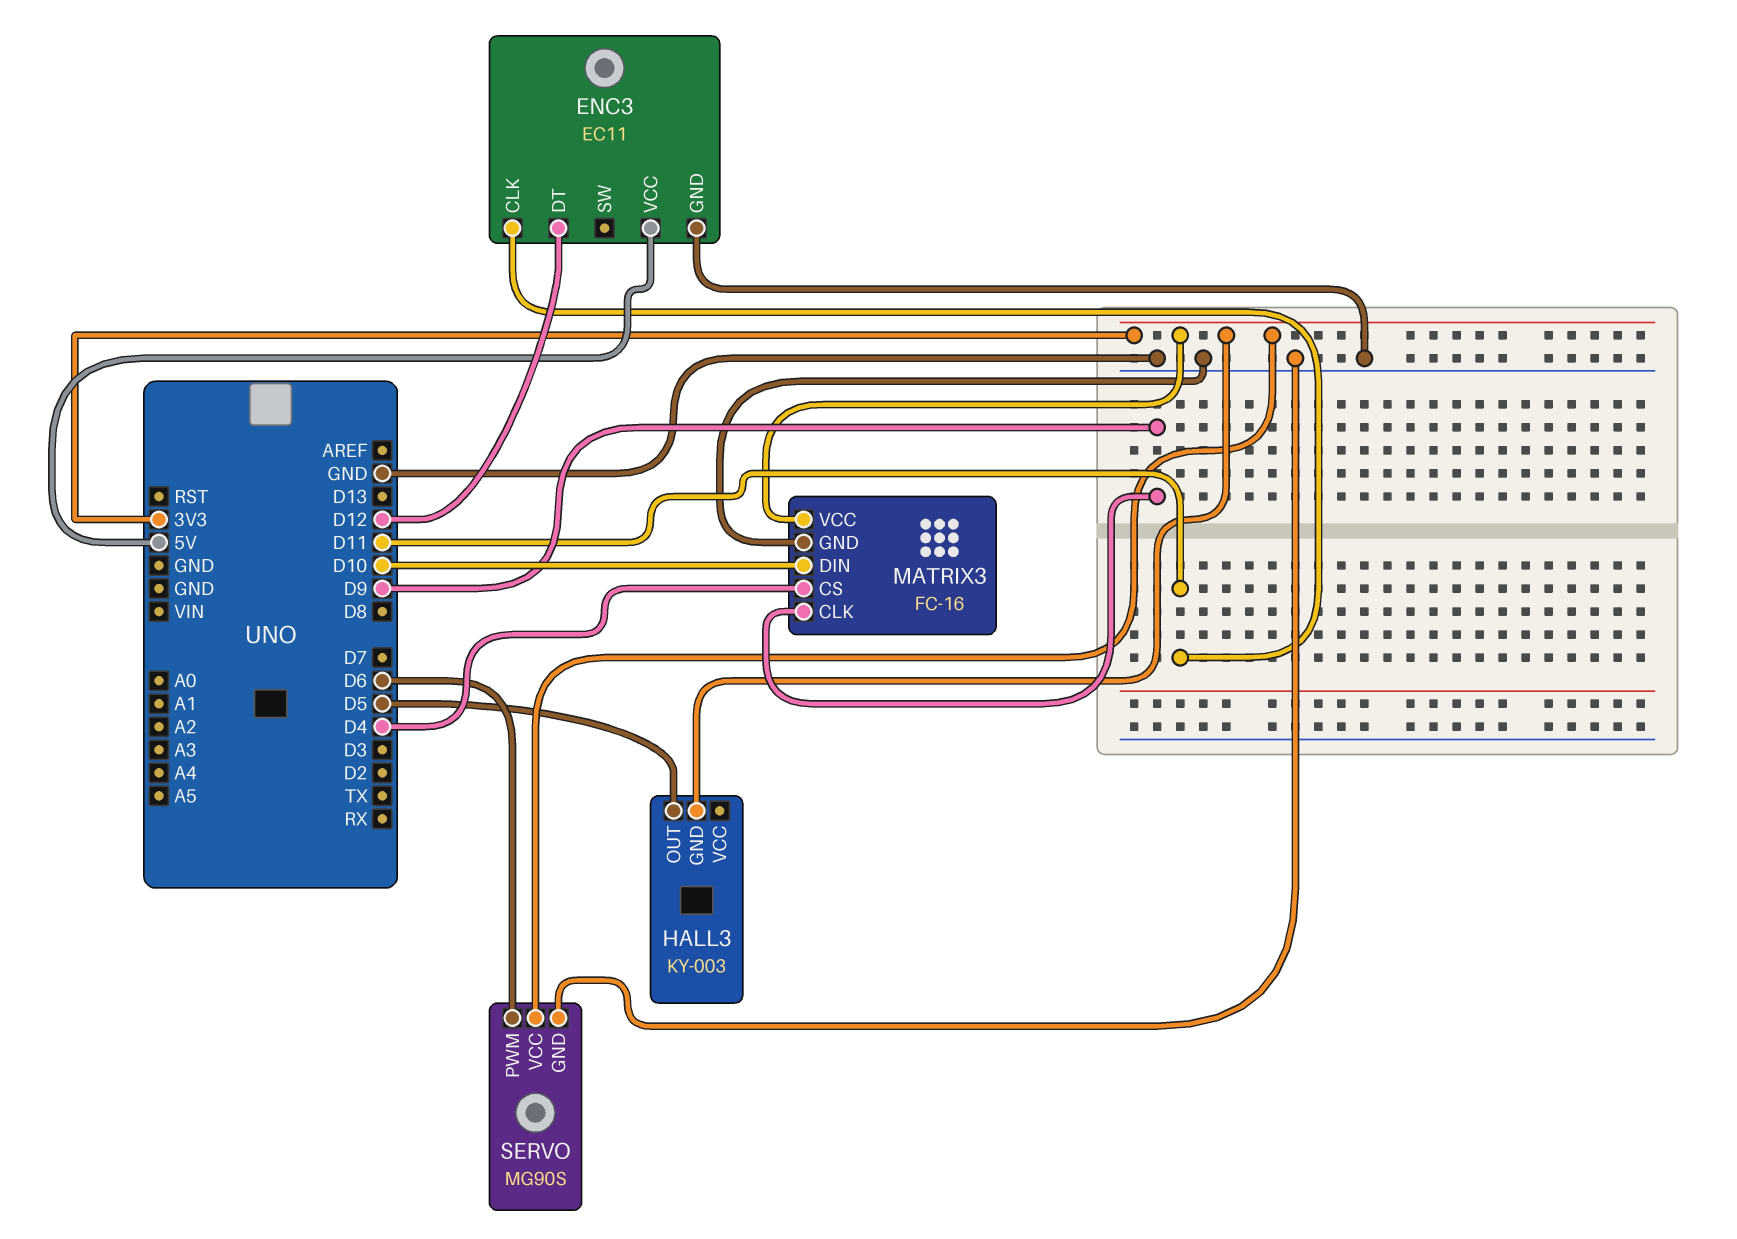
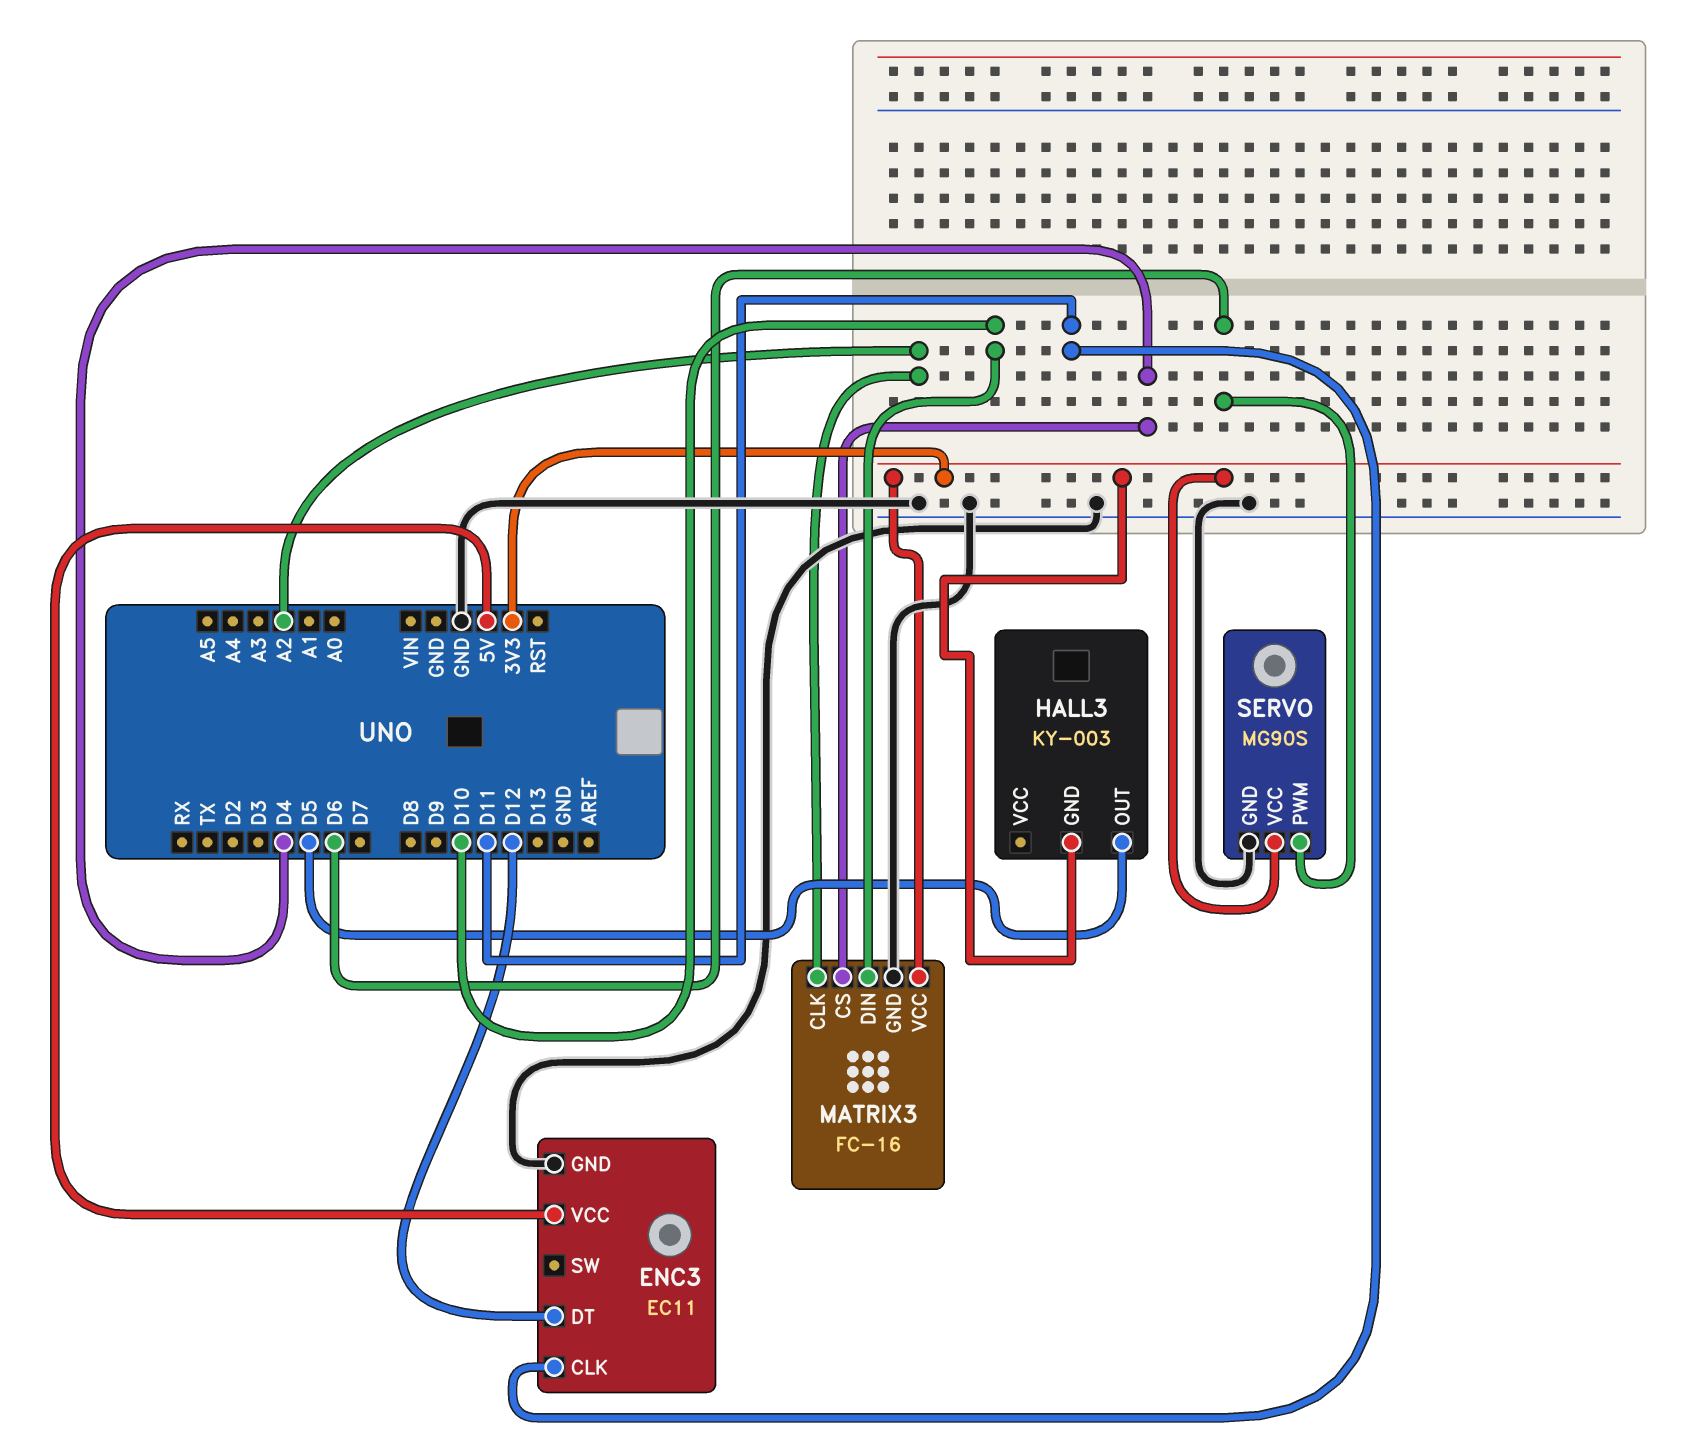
MATRIX3 pin CLK: D9 -> A2

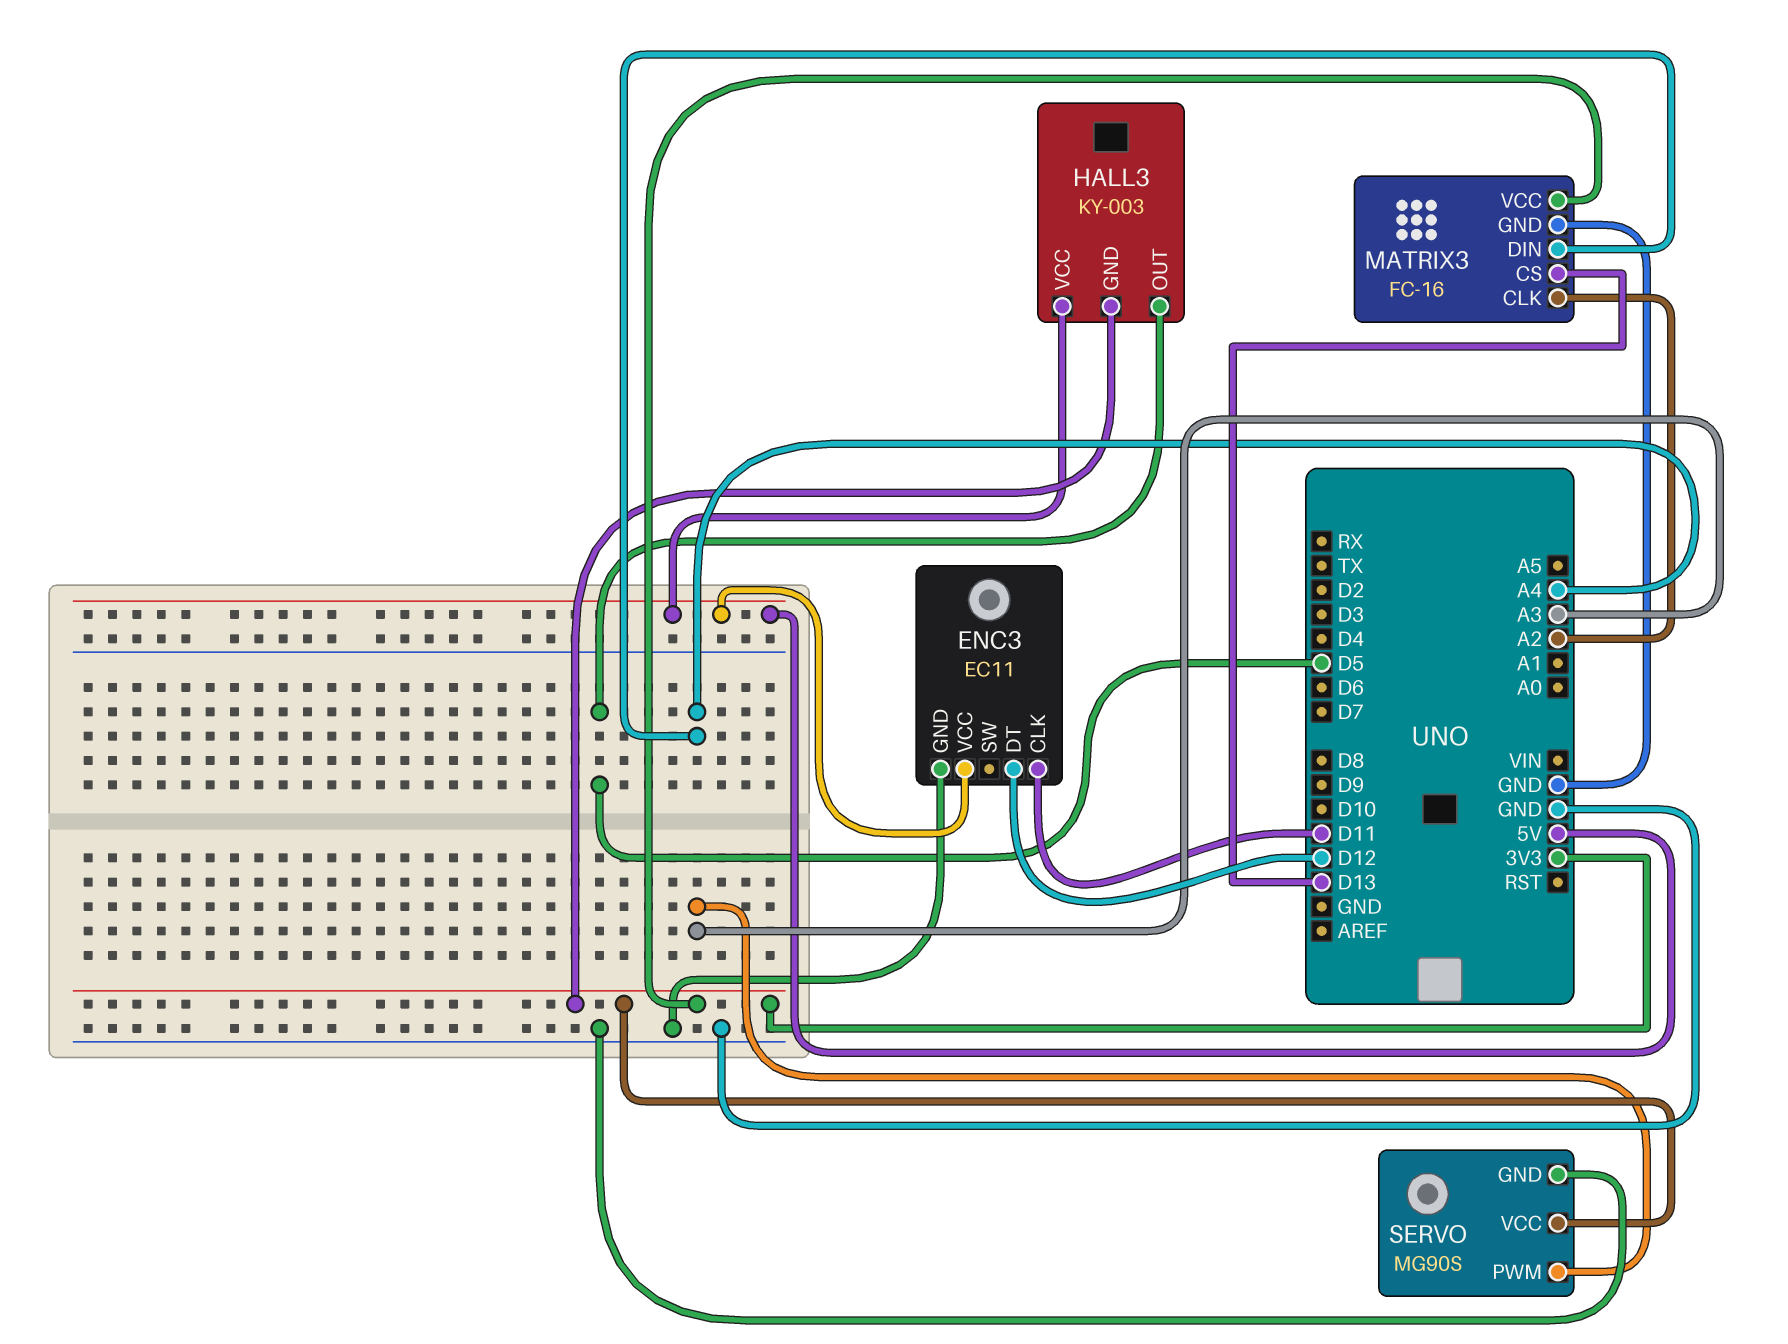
HALL3 pin VCC: none -> 5V
MATRIX3 pin CS: D4 -> D13
MATRIX3 pin DIN: D10 -> A4
SERVO pin PWM: D6 -> A3

